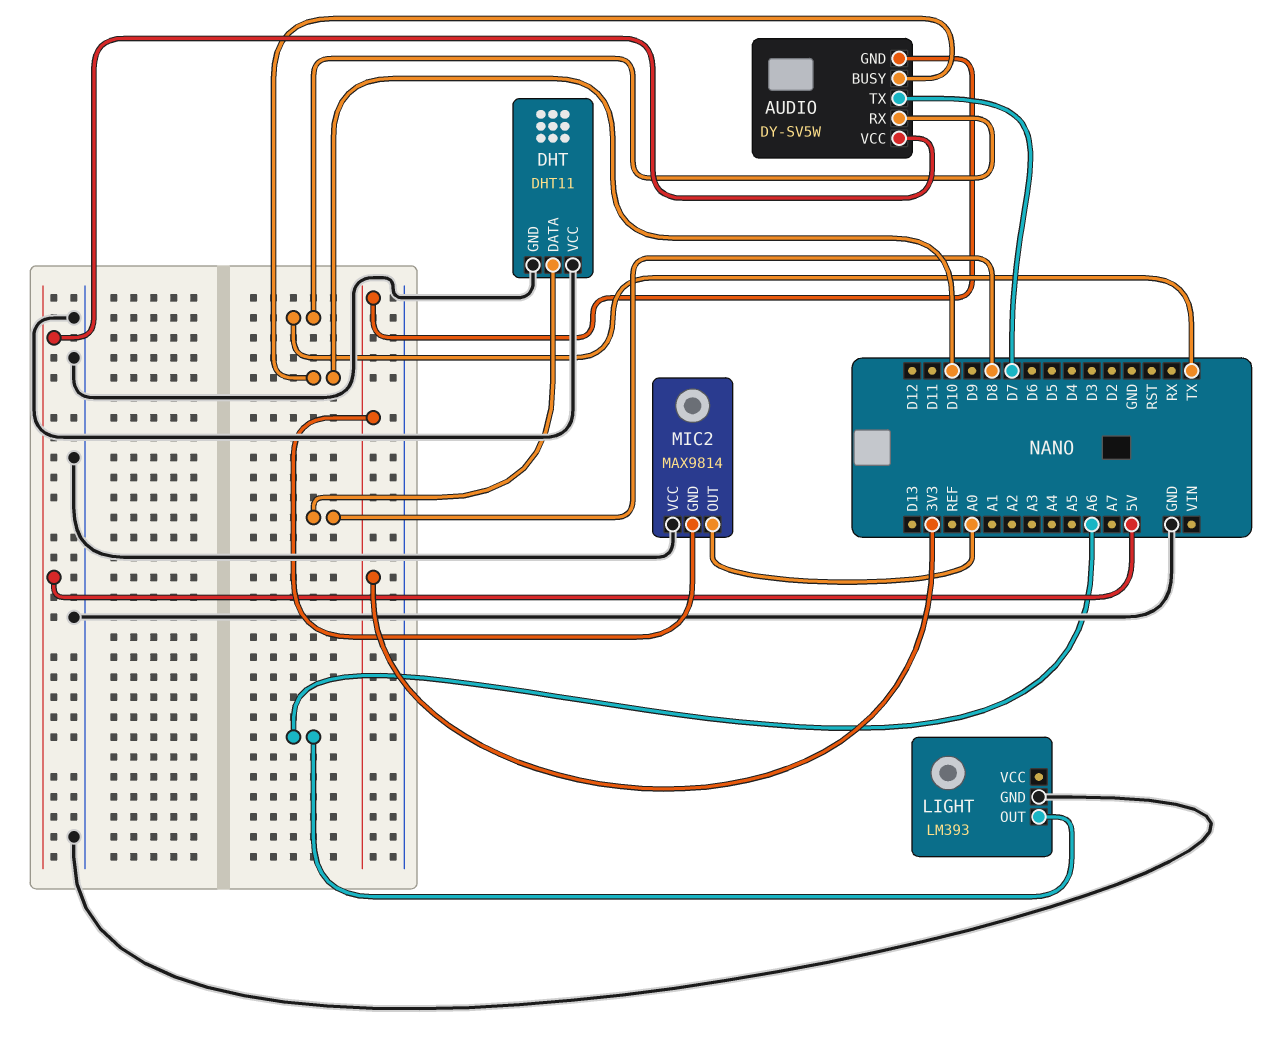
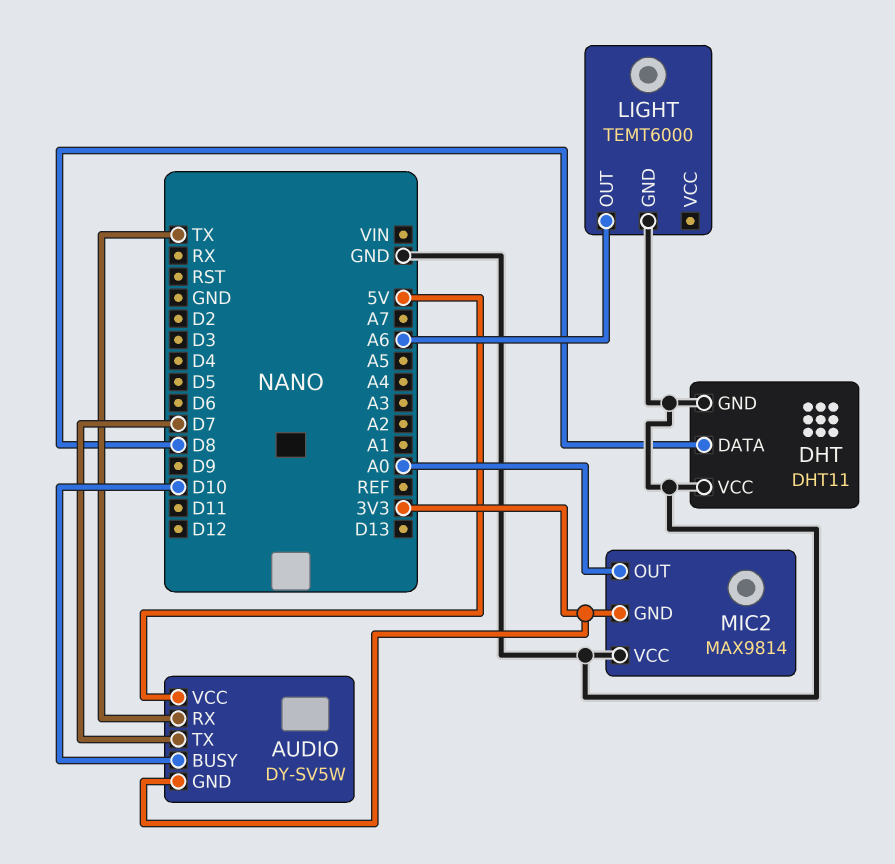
LIGHT: LM393 -> TEMT6000

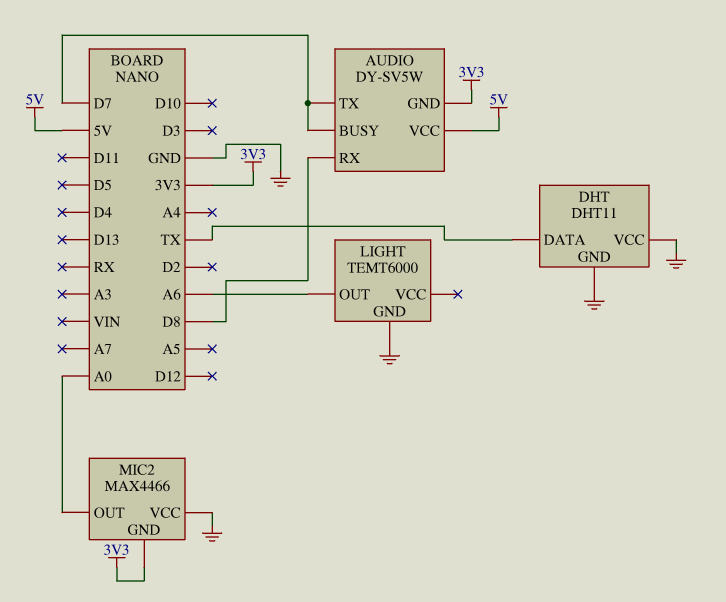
AUDIO pin BUSY: D10 -> D7
AUDIO pin RX: TX -> D8
DHT pin DATA: D8 -> TX
MIC2: MAX9814 -> MAX4466

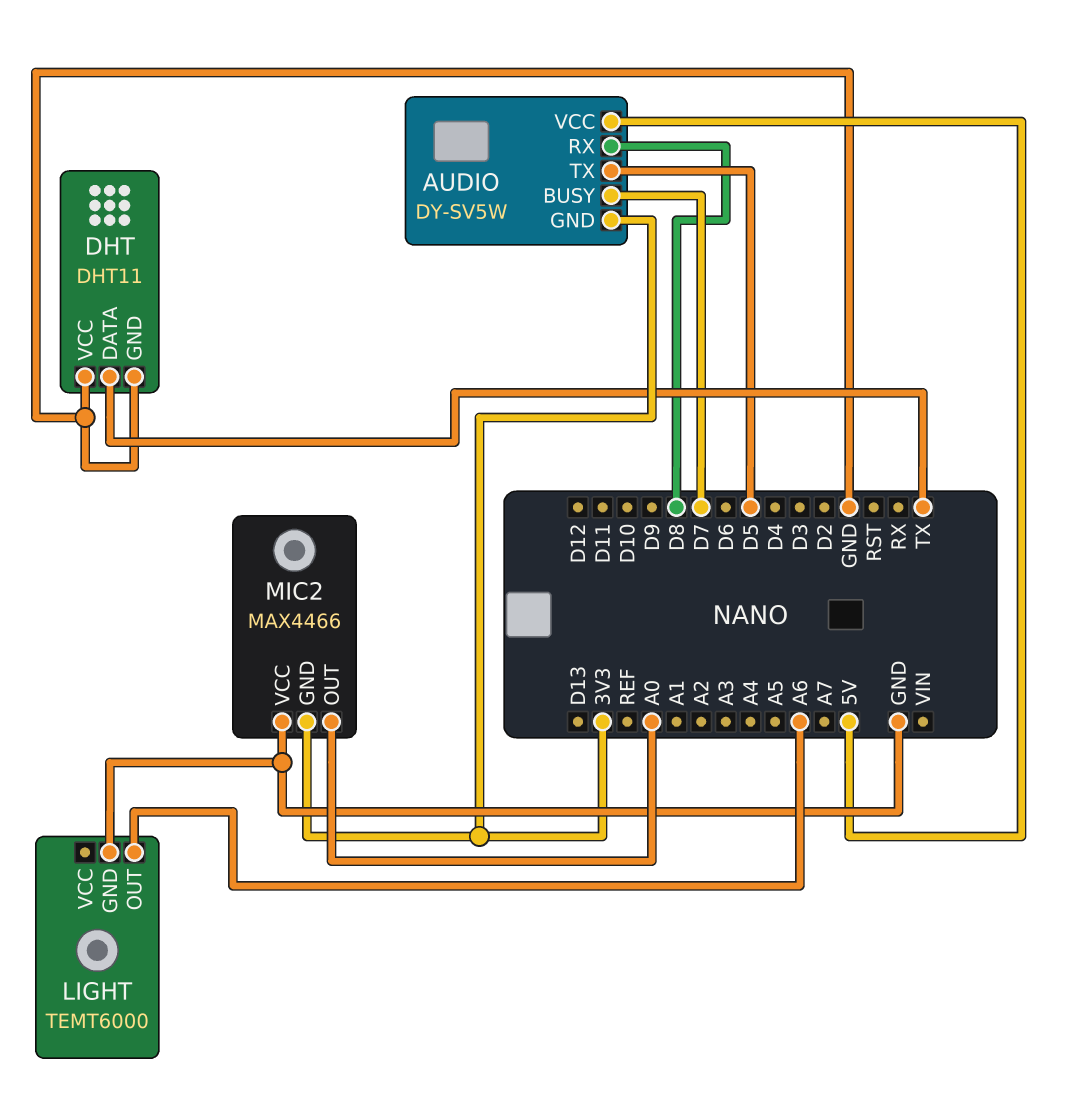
AUDIO pin TX: D7 -> D5

